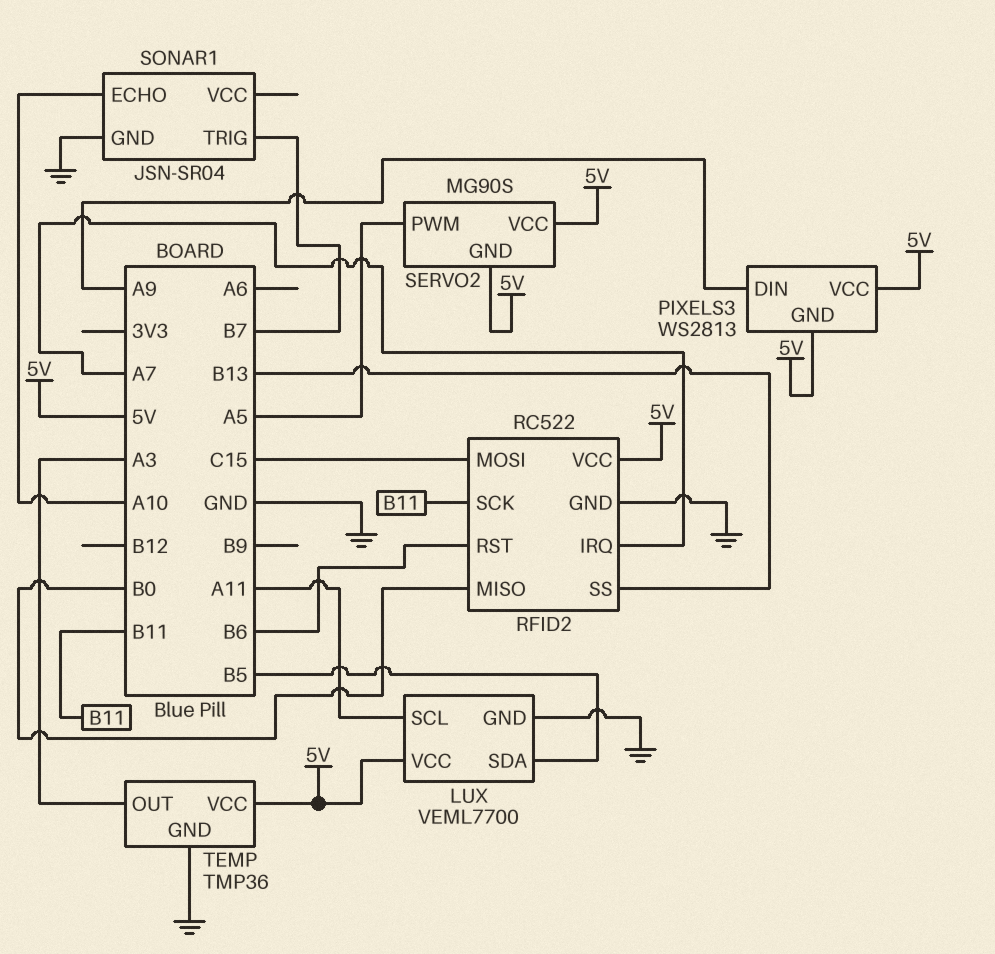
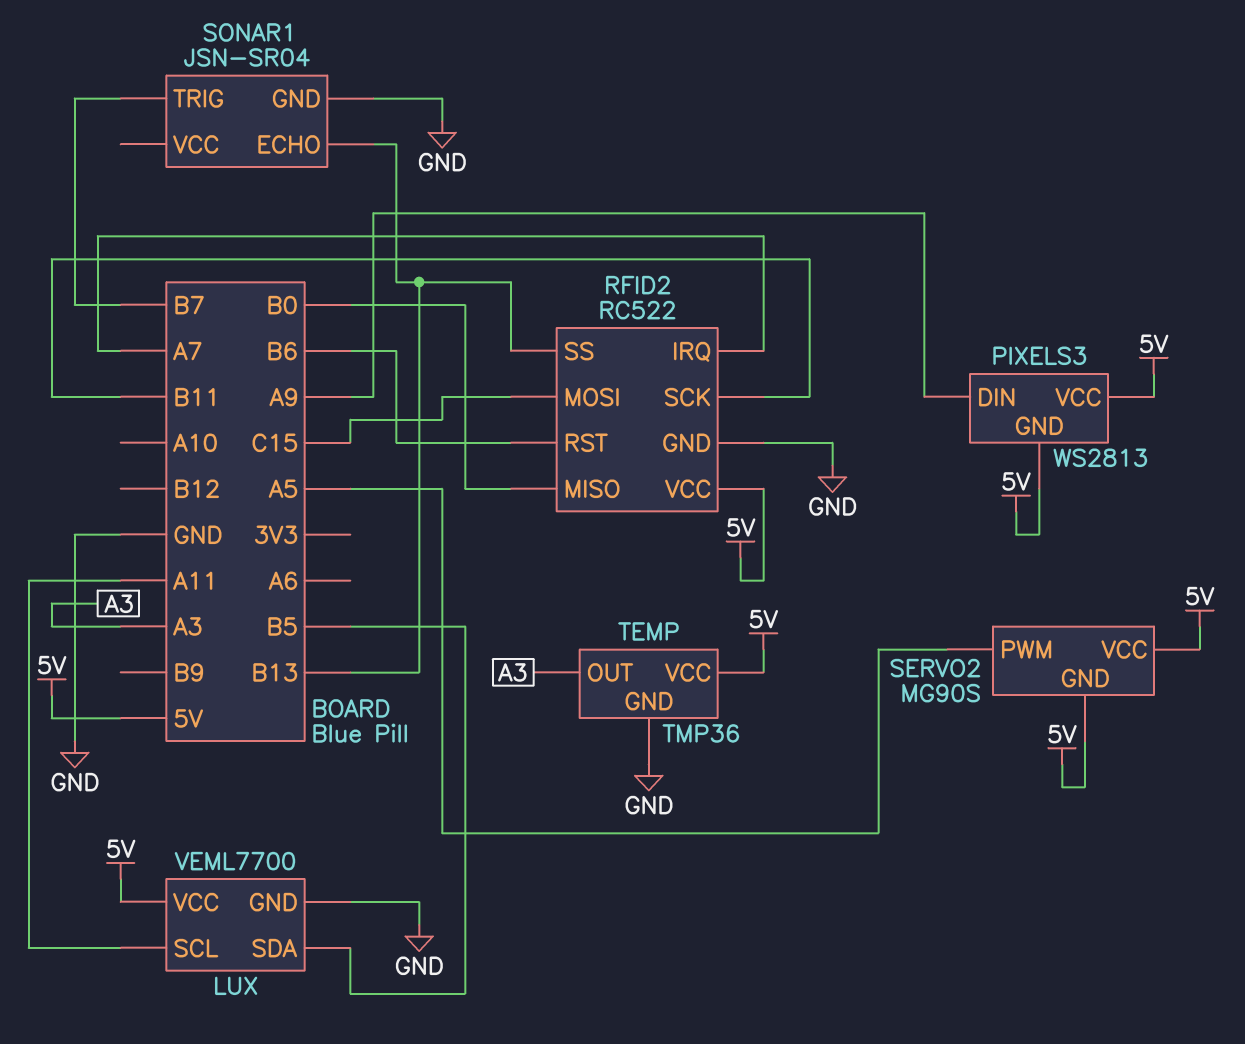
SONAR1 pin ECHO: A10 -> B13

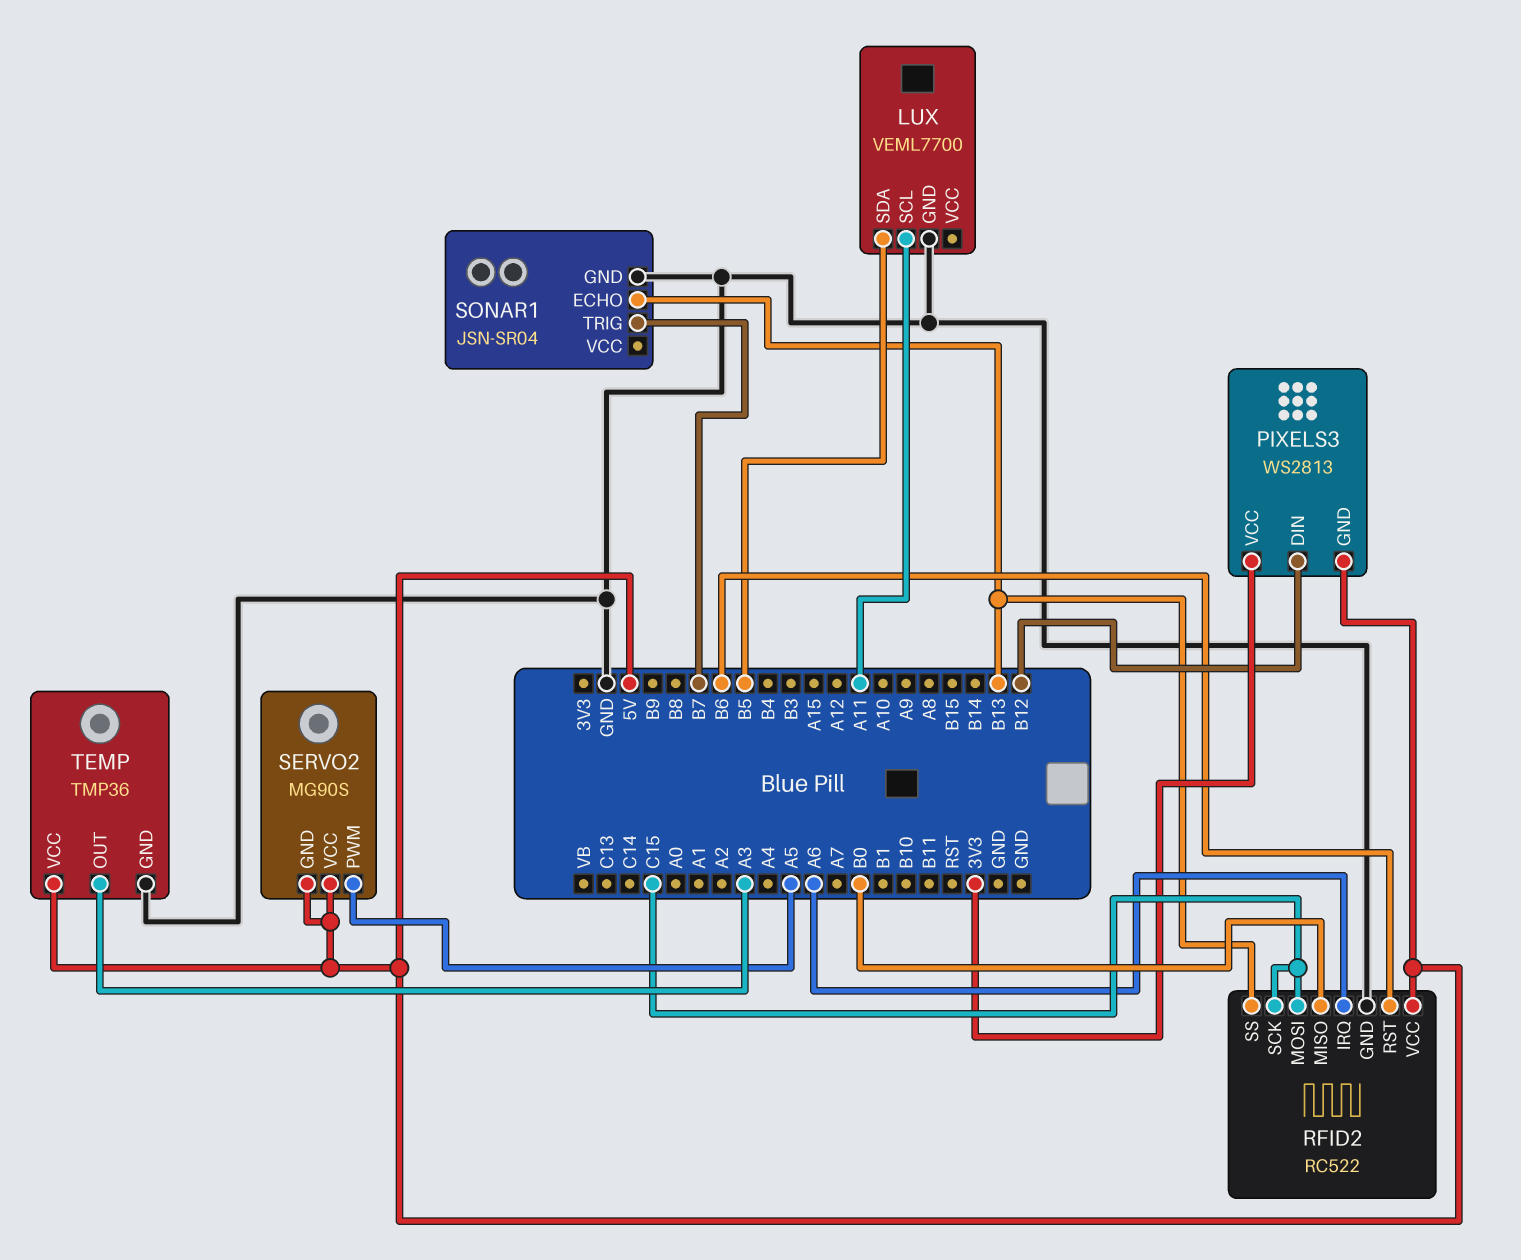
LUX pin VCC: 5V -> none
PIXELS3 pin DIN: A9 -> B12
PIXELS3 pin VCC: 5V -> 3V3
RFID2 pin IRQ: A7 -> A6
RFID2 pin SCK: B11 -> C15

